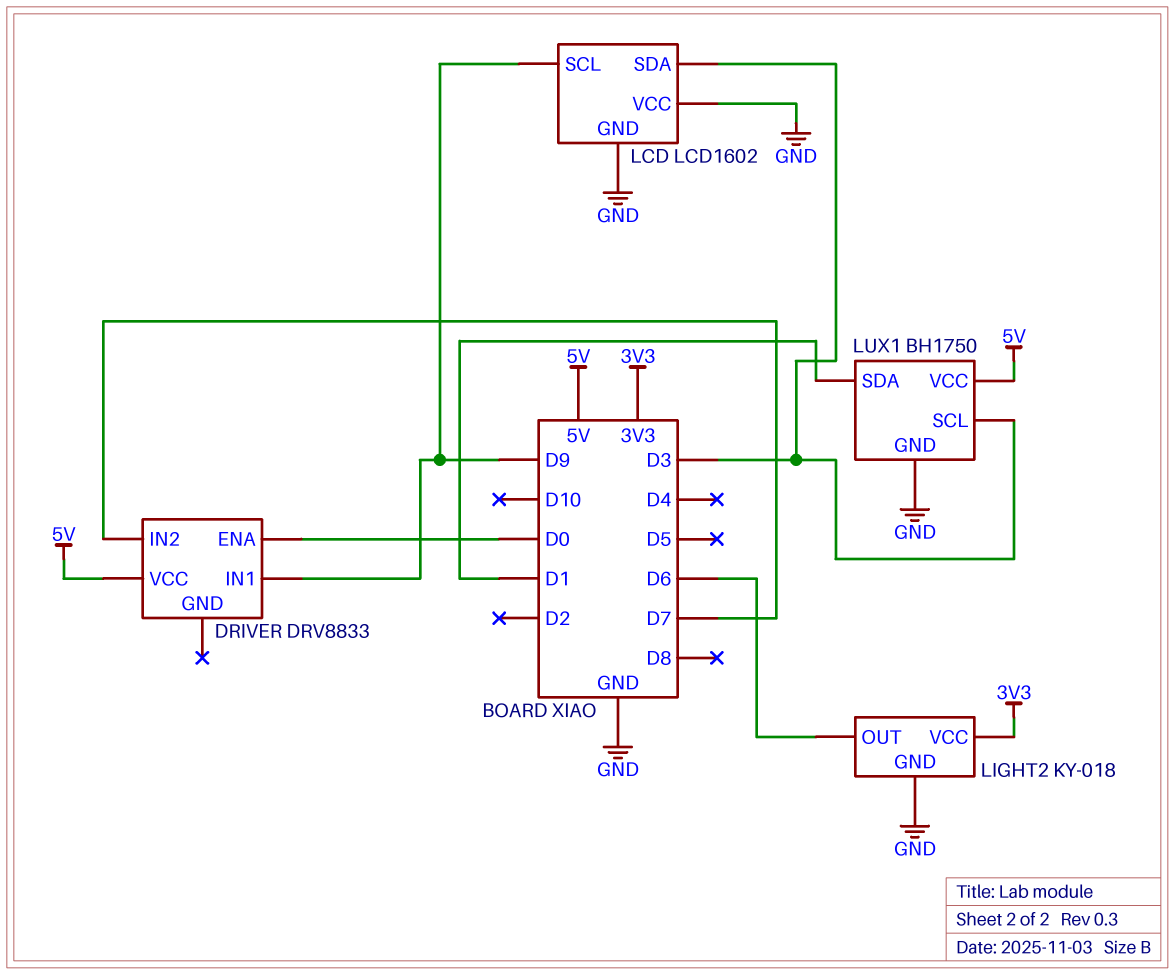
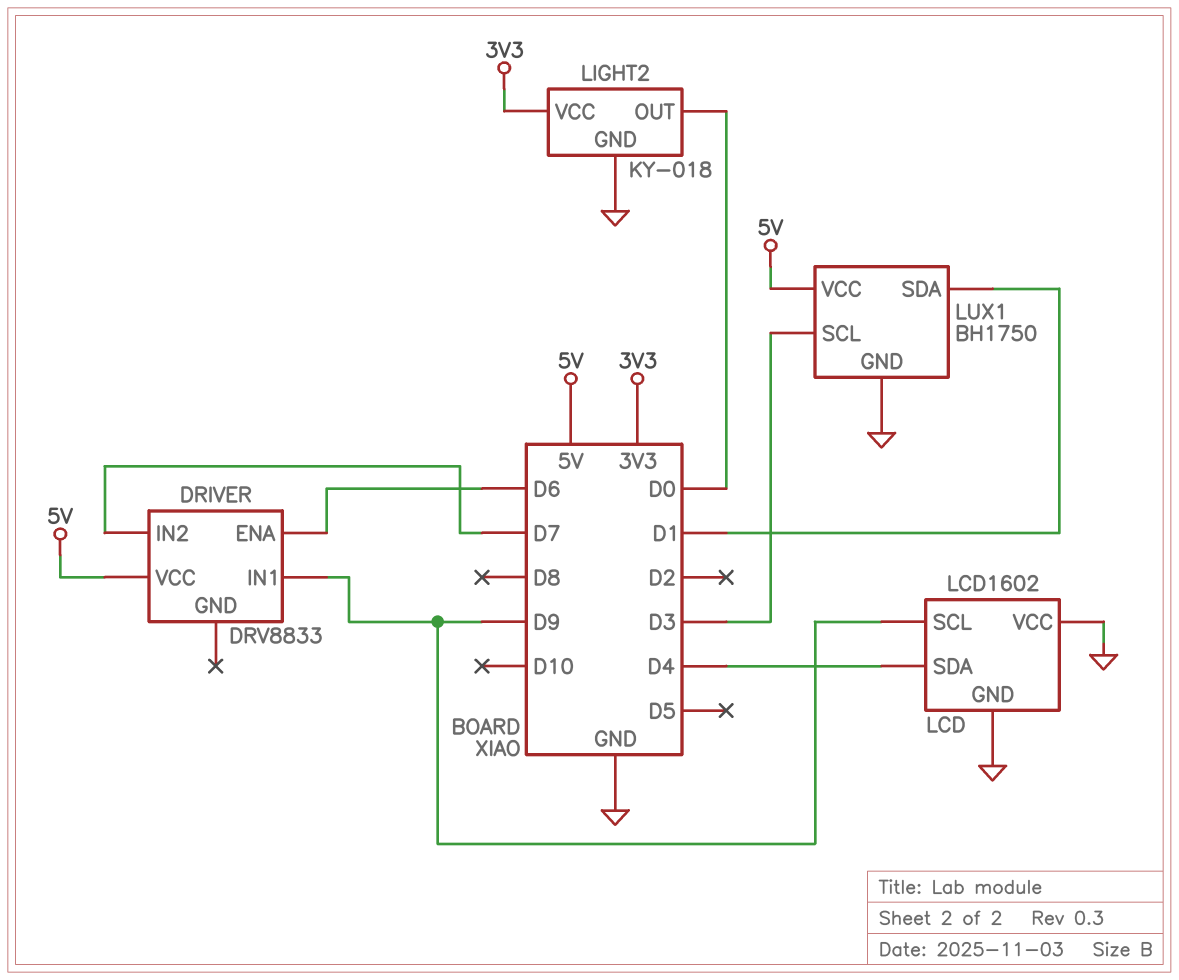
DRIVER pin ENA: D0 -> D6
LCD pin SDA: D3 -> D4
LIGHT2 pin OUT: D6 -> D0

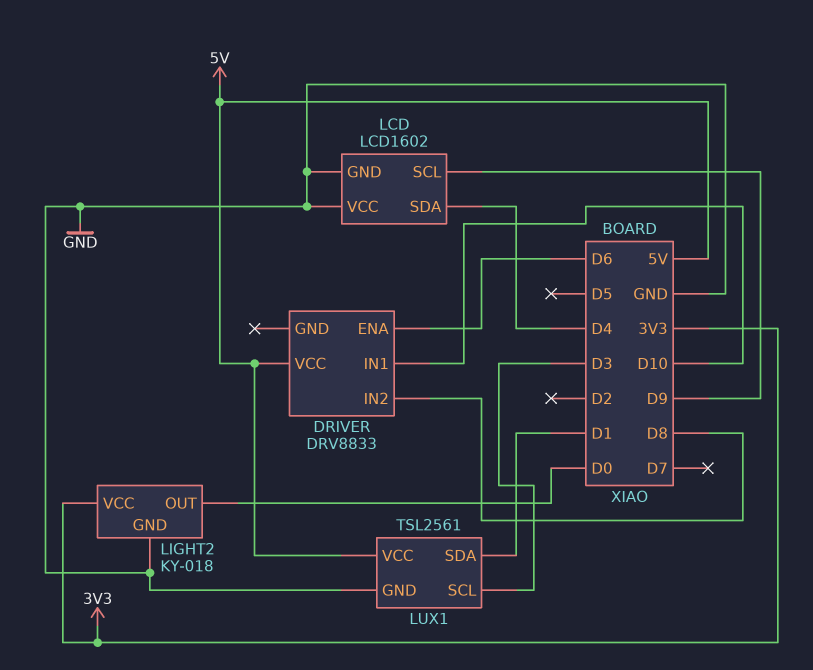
DRIVER pin IN1: D9 -> D10
DRIVER pin IN2: D7 -> D8
LUX1: BH1750 -> TSL2561

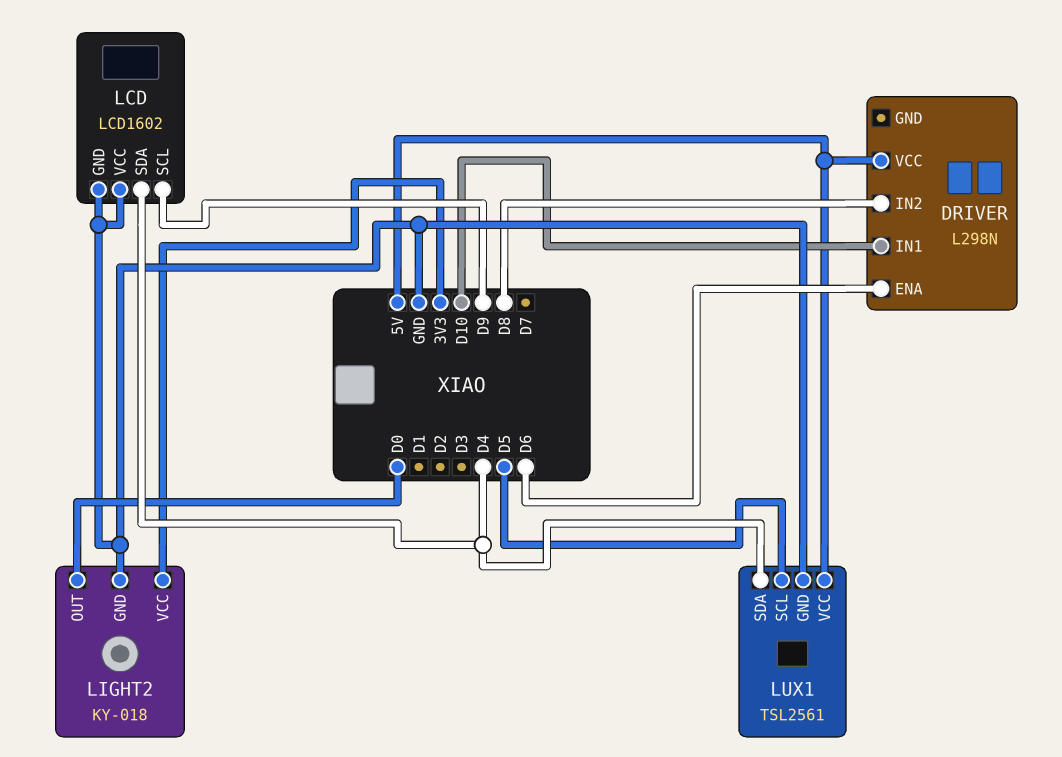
DRIVER: DRV8833 -> L298N
LUX1 pin SCL: D3 -> D5
LUX1 pin SDA: D1 -> D4

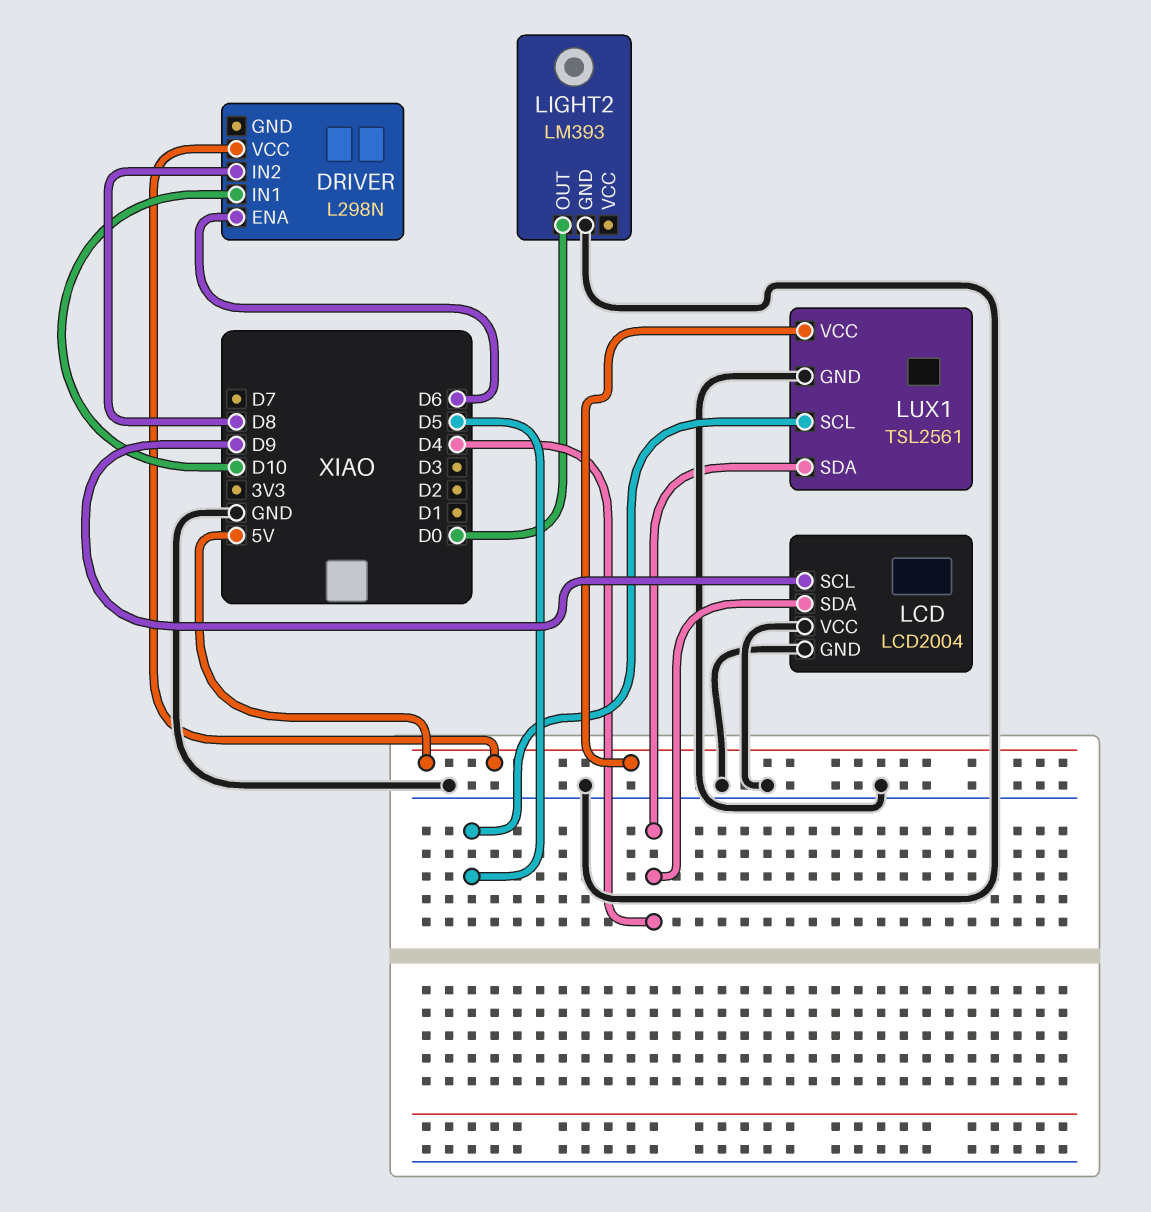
LCD: LCD1602 -> LCD2004
LIGHT2: KY-018 -> LM393
LIGHT2 pin VCC: 3V3 -> none

